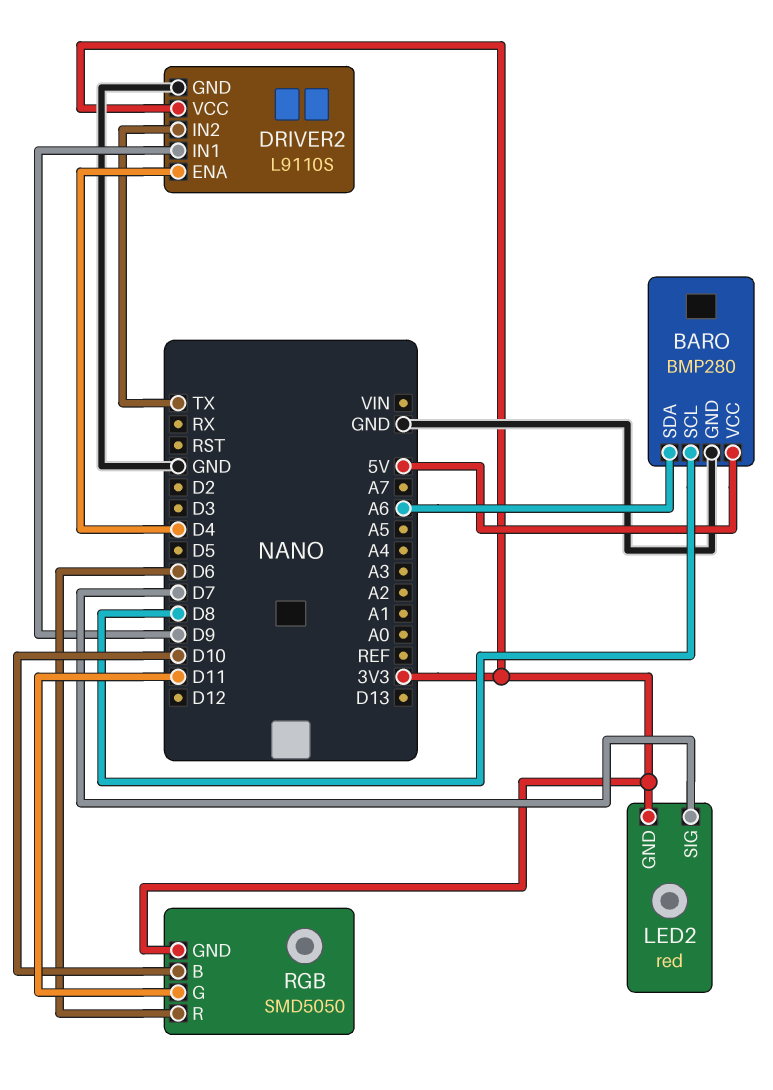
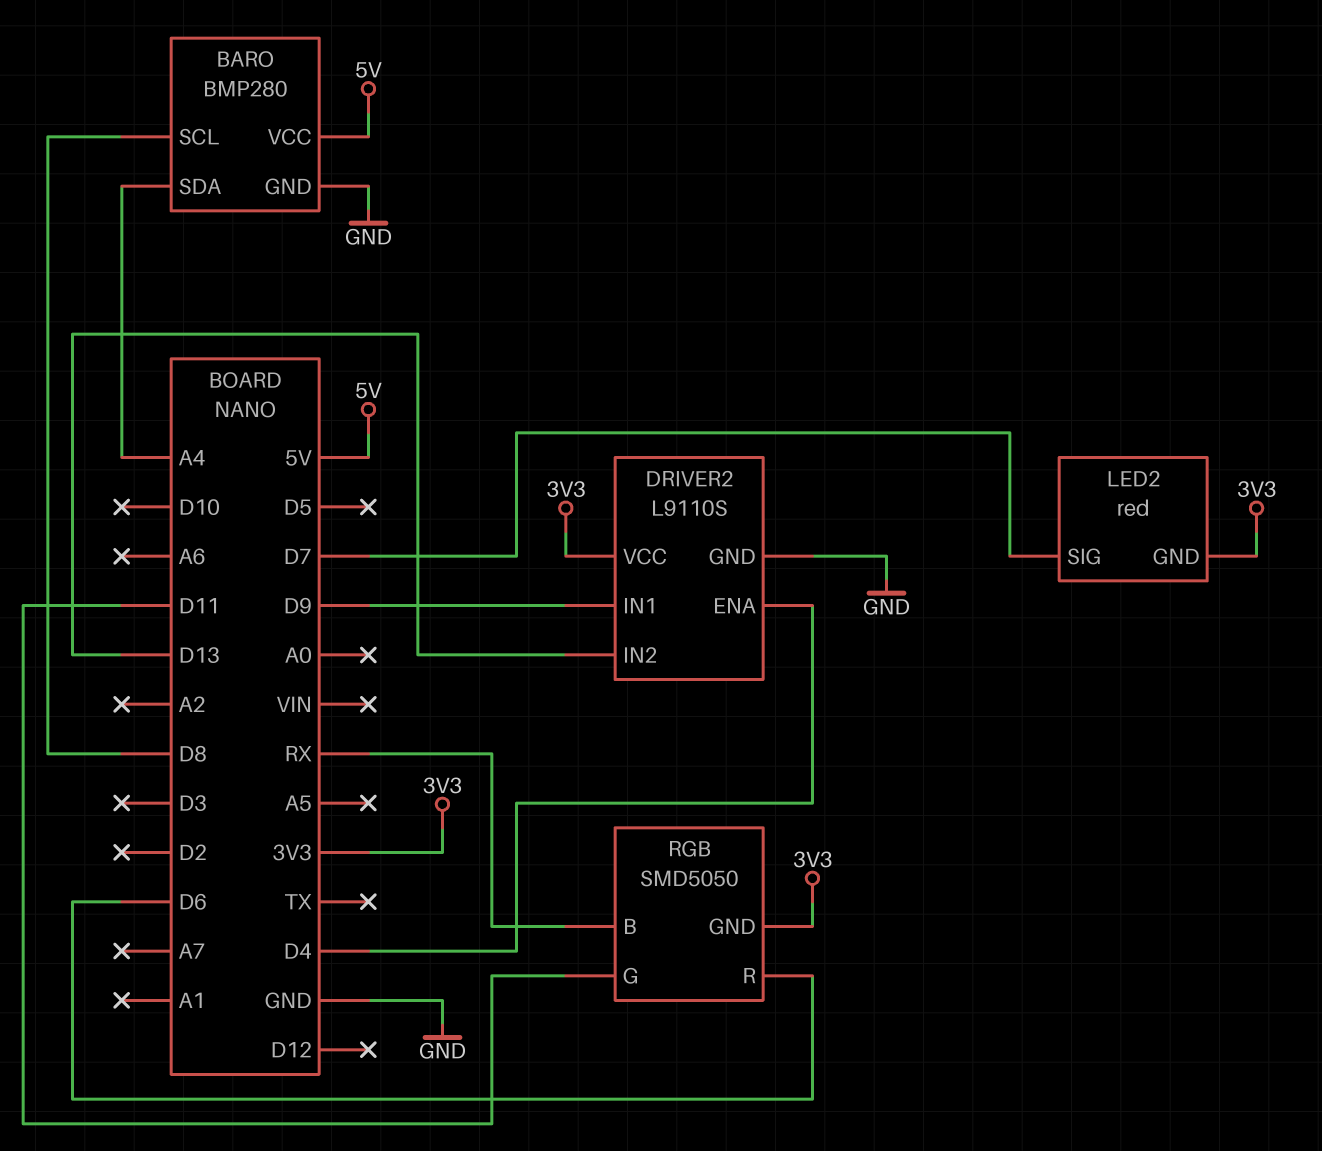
BARO pin SDA: A6 -> A4
DRIVER2 pin IN2: TX -> D13
RGB pin B: D10 -> RX

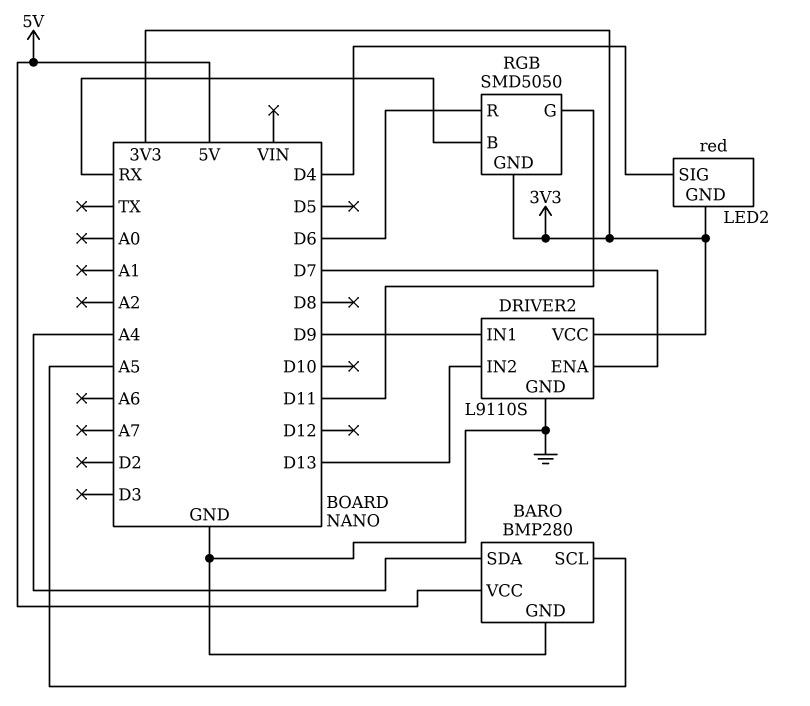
BARO pin SCL: D8 -> A5
DRIVER2 pin ENA: D4 -> D7
LED2 pin SIG: D7 -> D4

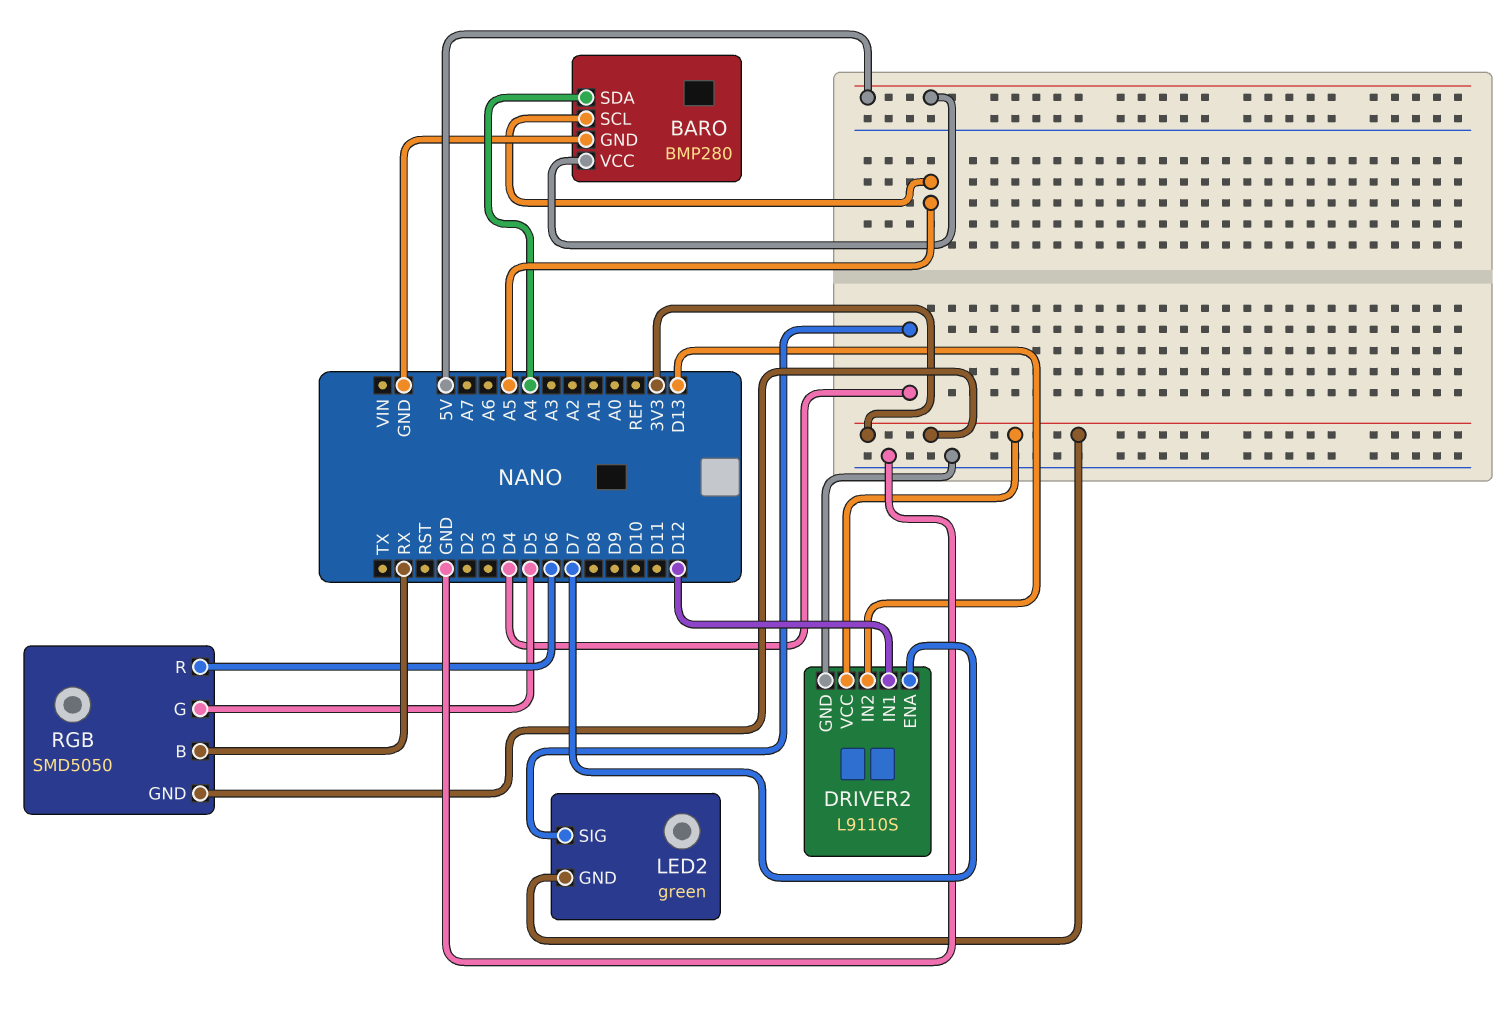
DRIVER2 pin IN1: D9 -> D12
LED2: red -> green
RGB pin G: D11 -> D5

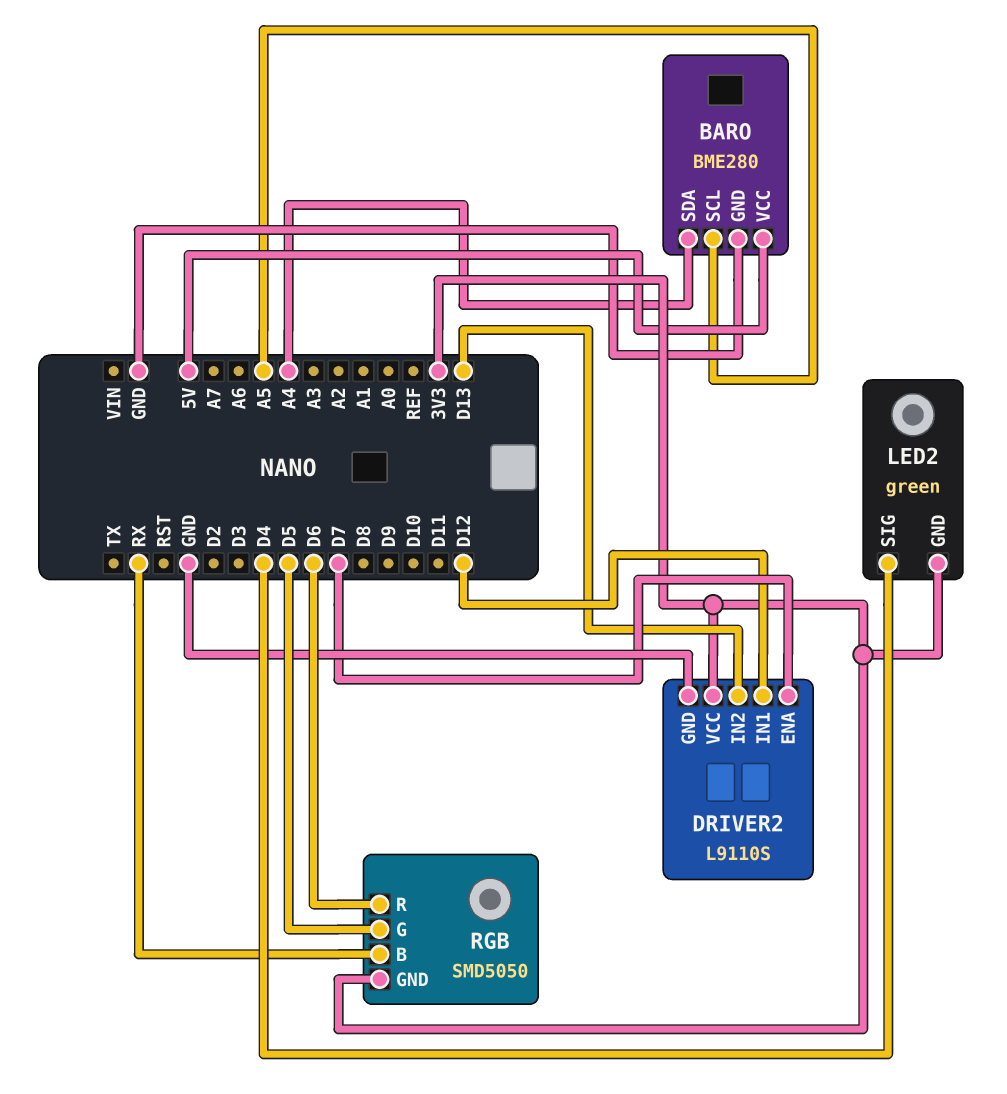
BARO: BMP280 -> BME280

